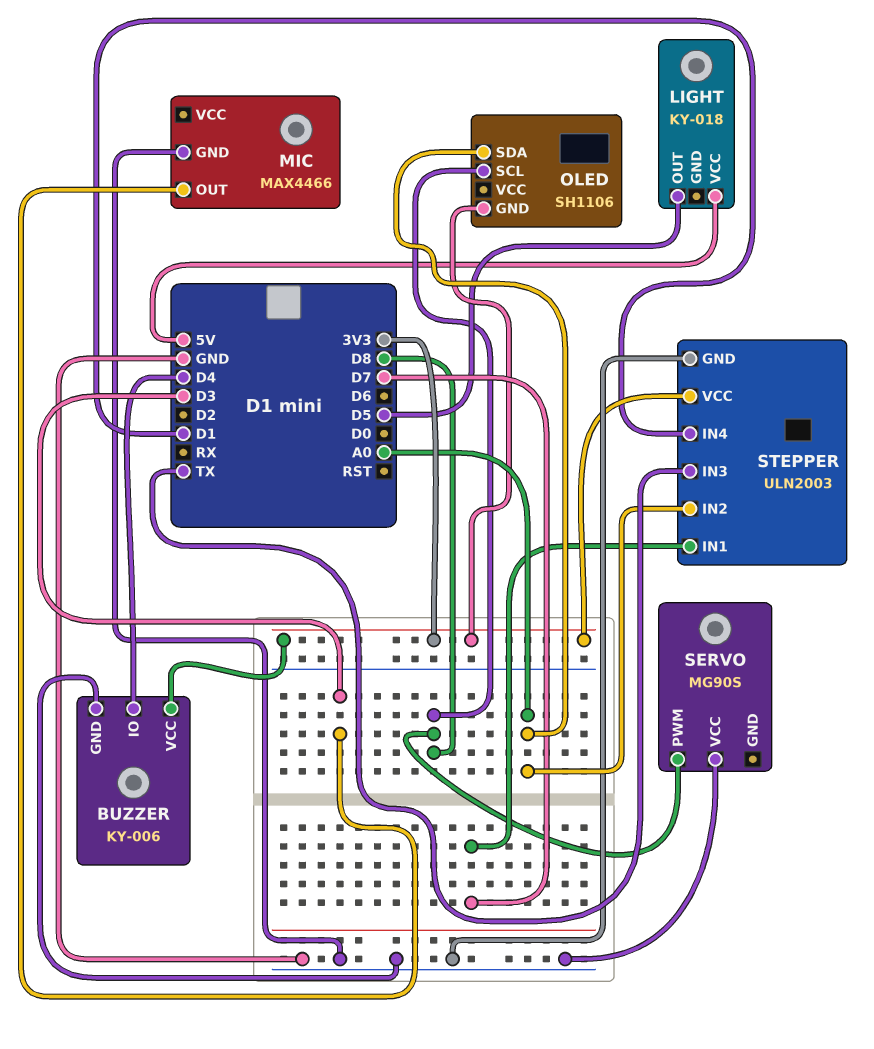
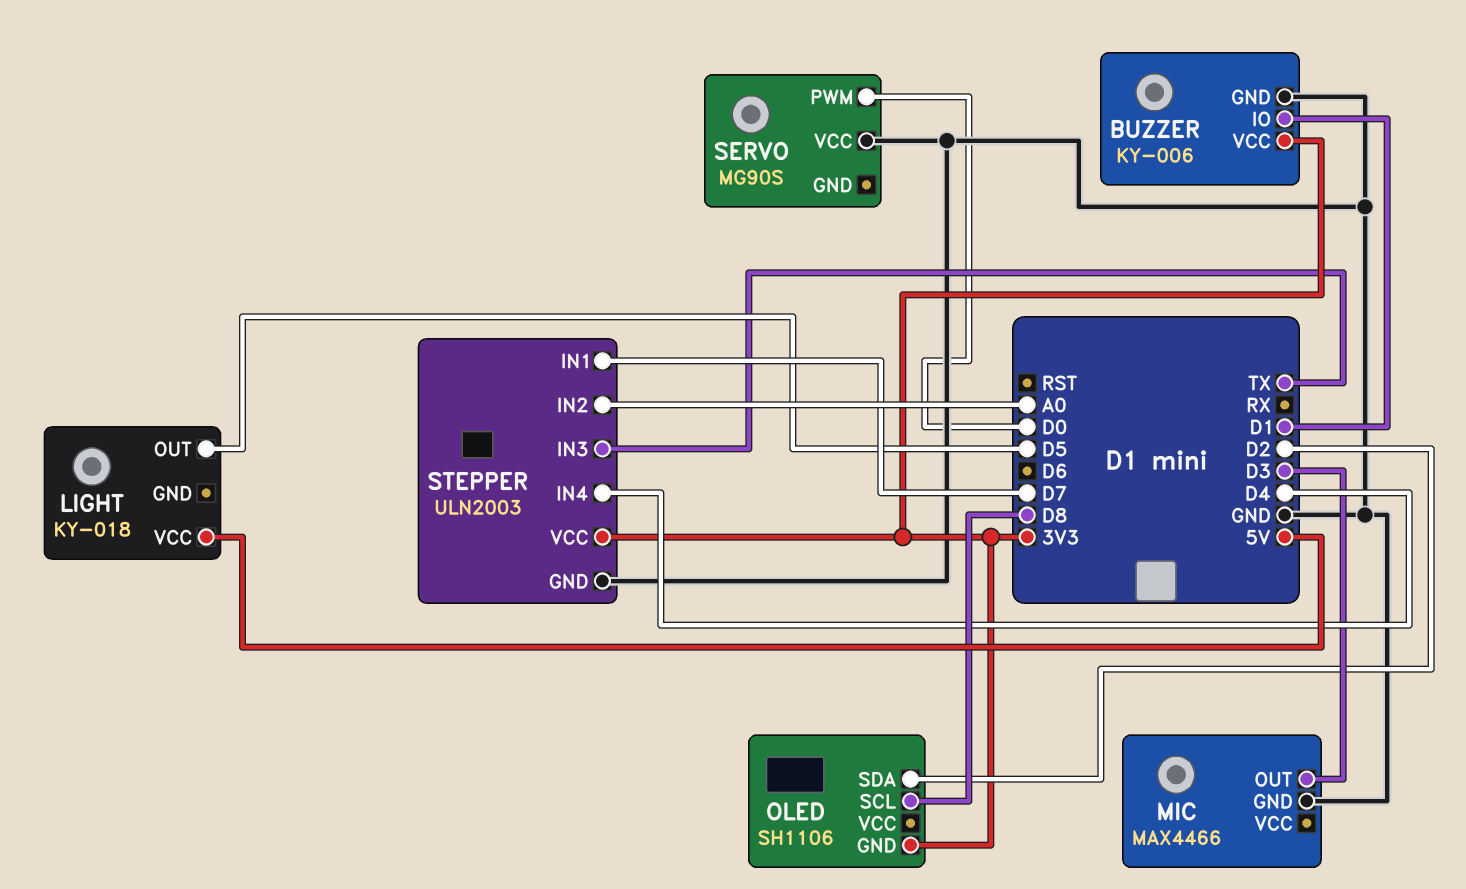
BUZZER pin IO: D4 -> D1
OLED pin SDA: A0 -> D2
SERVO pin PWM: D8 -> D0
STEPPER pin IN4: D1 -> D4

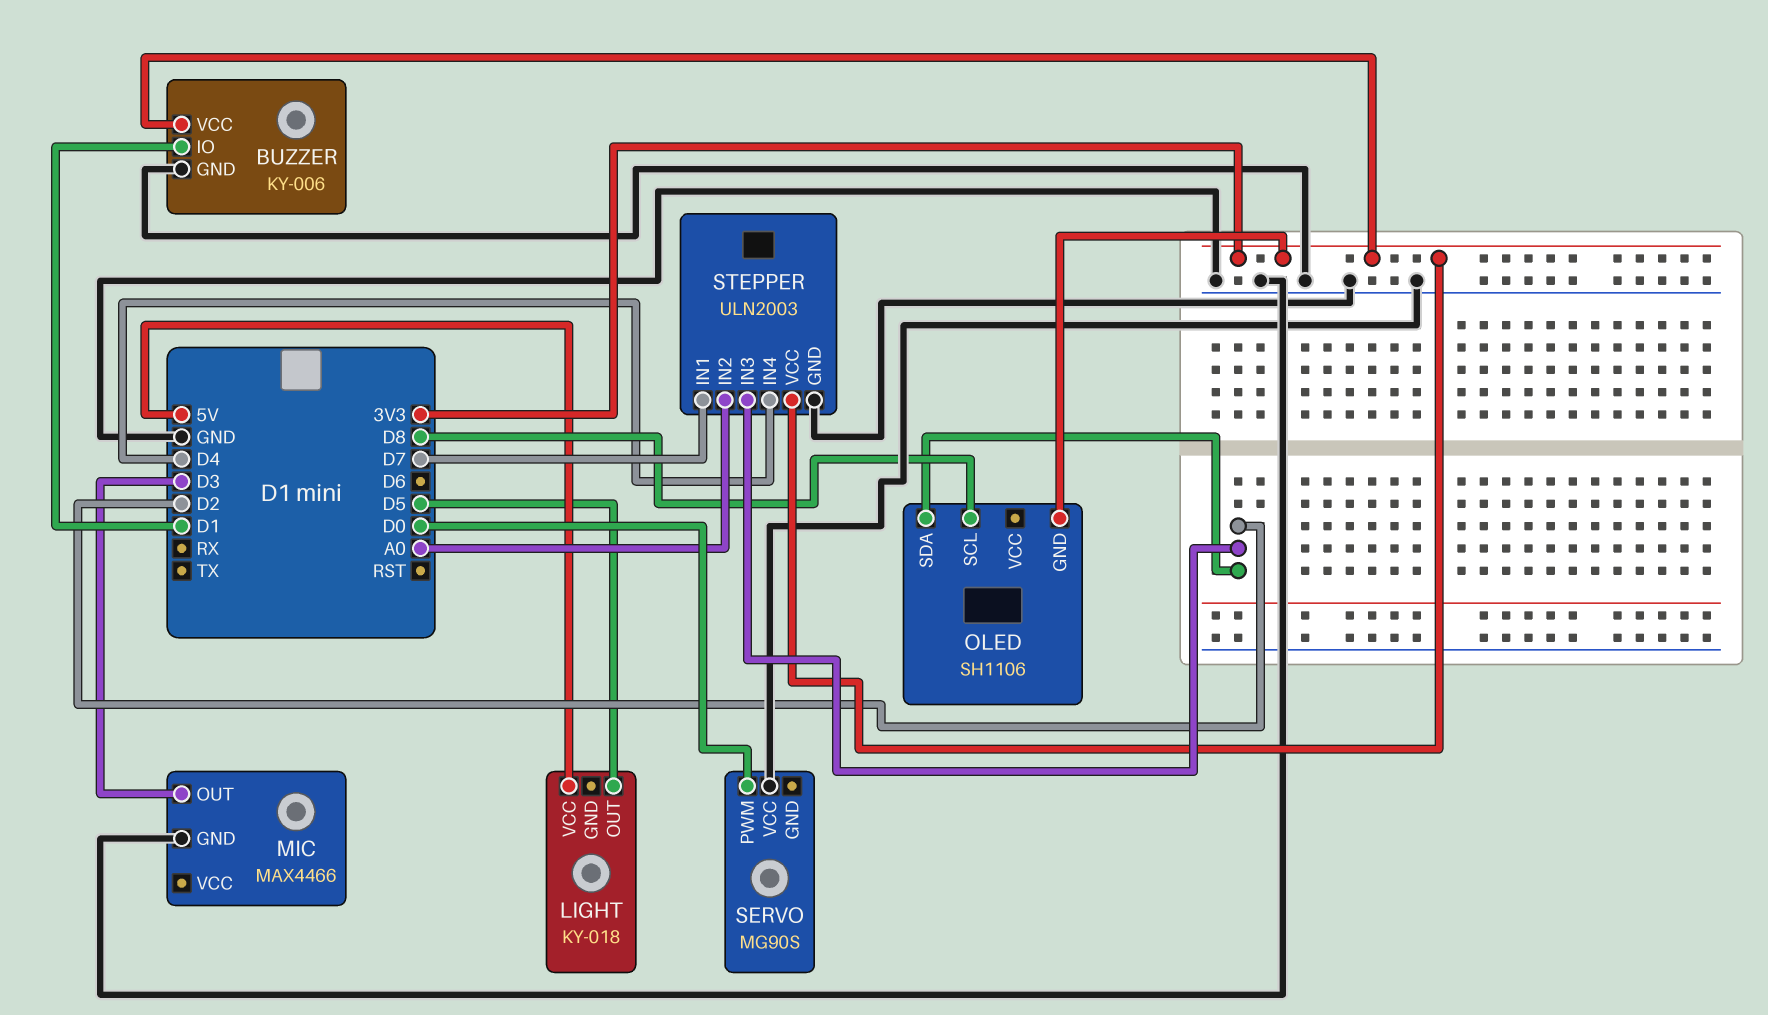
STEPPER pin IN3: TX -> D2

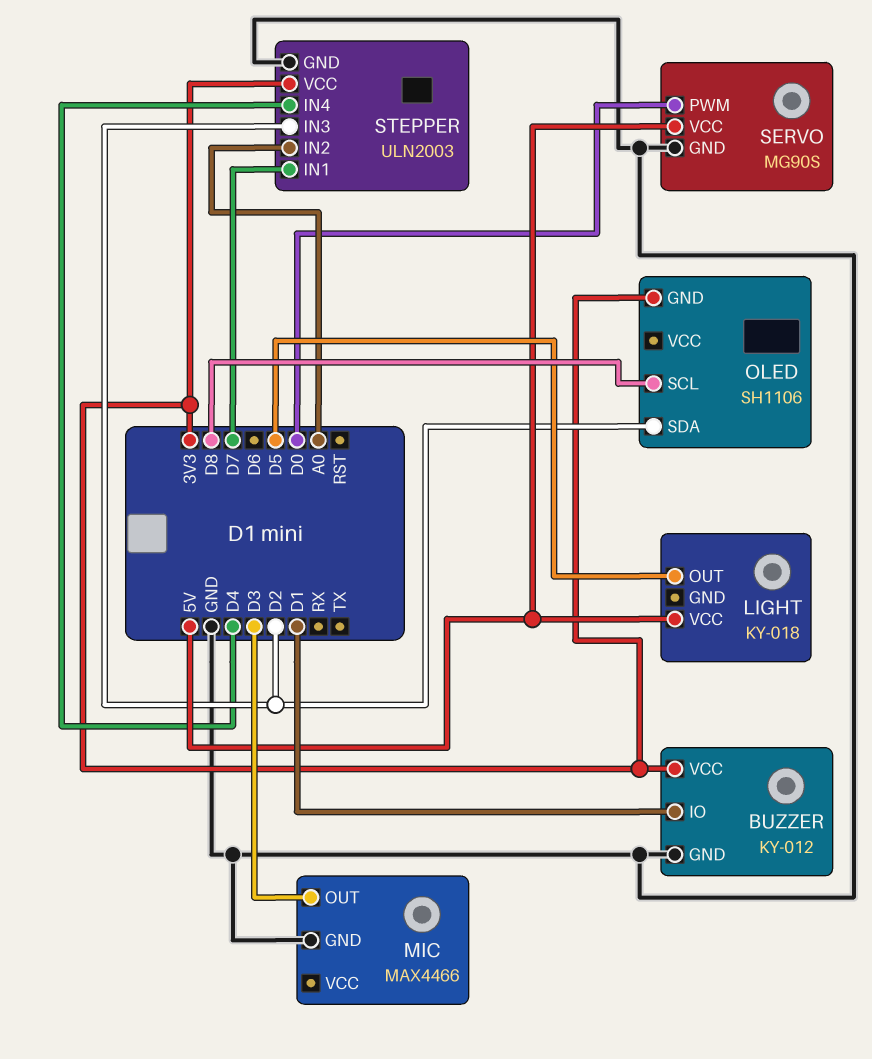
BUZZER: KY-006 -> KY-012
SERVO pin GND: none -> GND
SERVO pin VCC: GND -> 5V

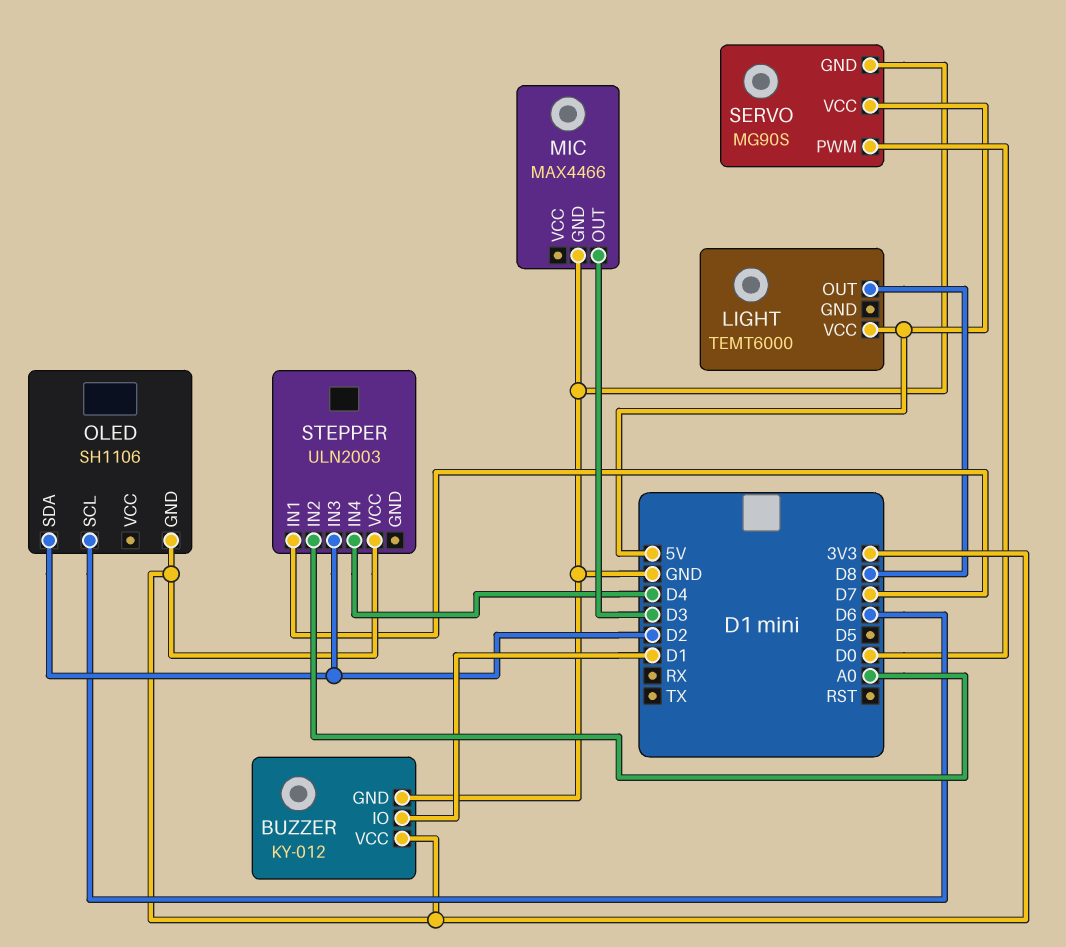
LIGHT: KY-018 -> TEMT6000
LIGHT pin OUT: D5 -> D8
OLED pin SCL: D8 -> D6
STEPPER pin GND: GND -> none

